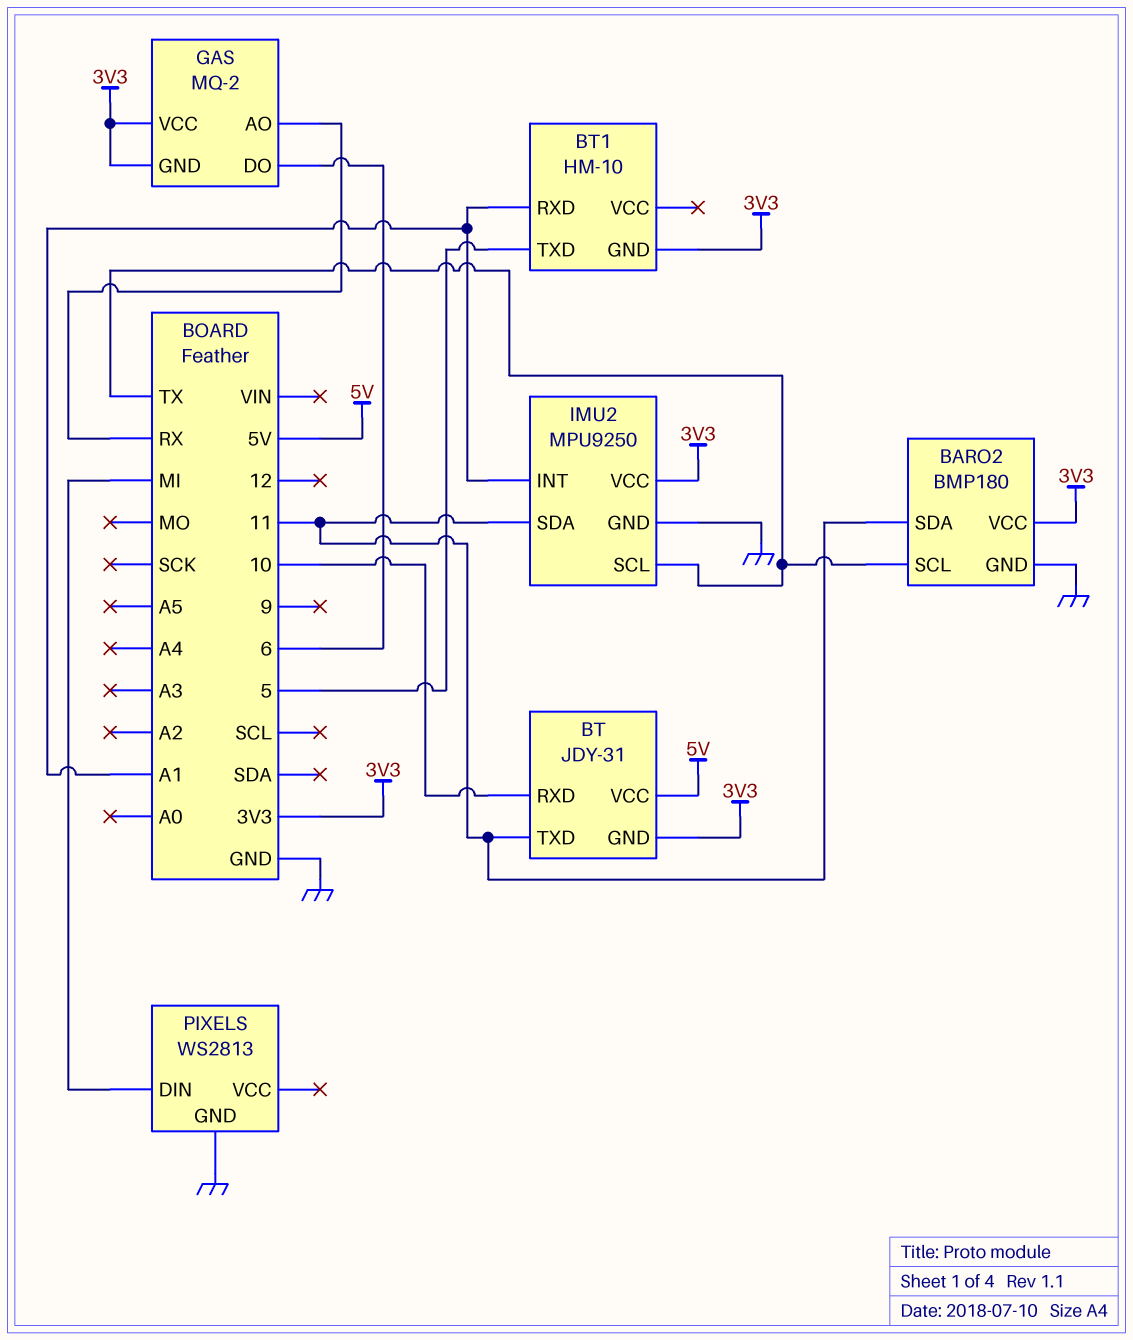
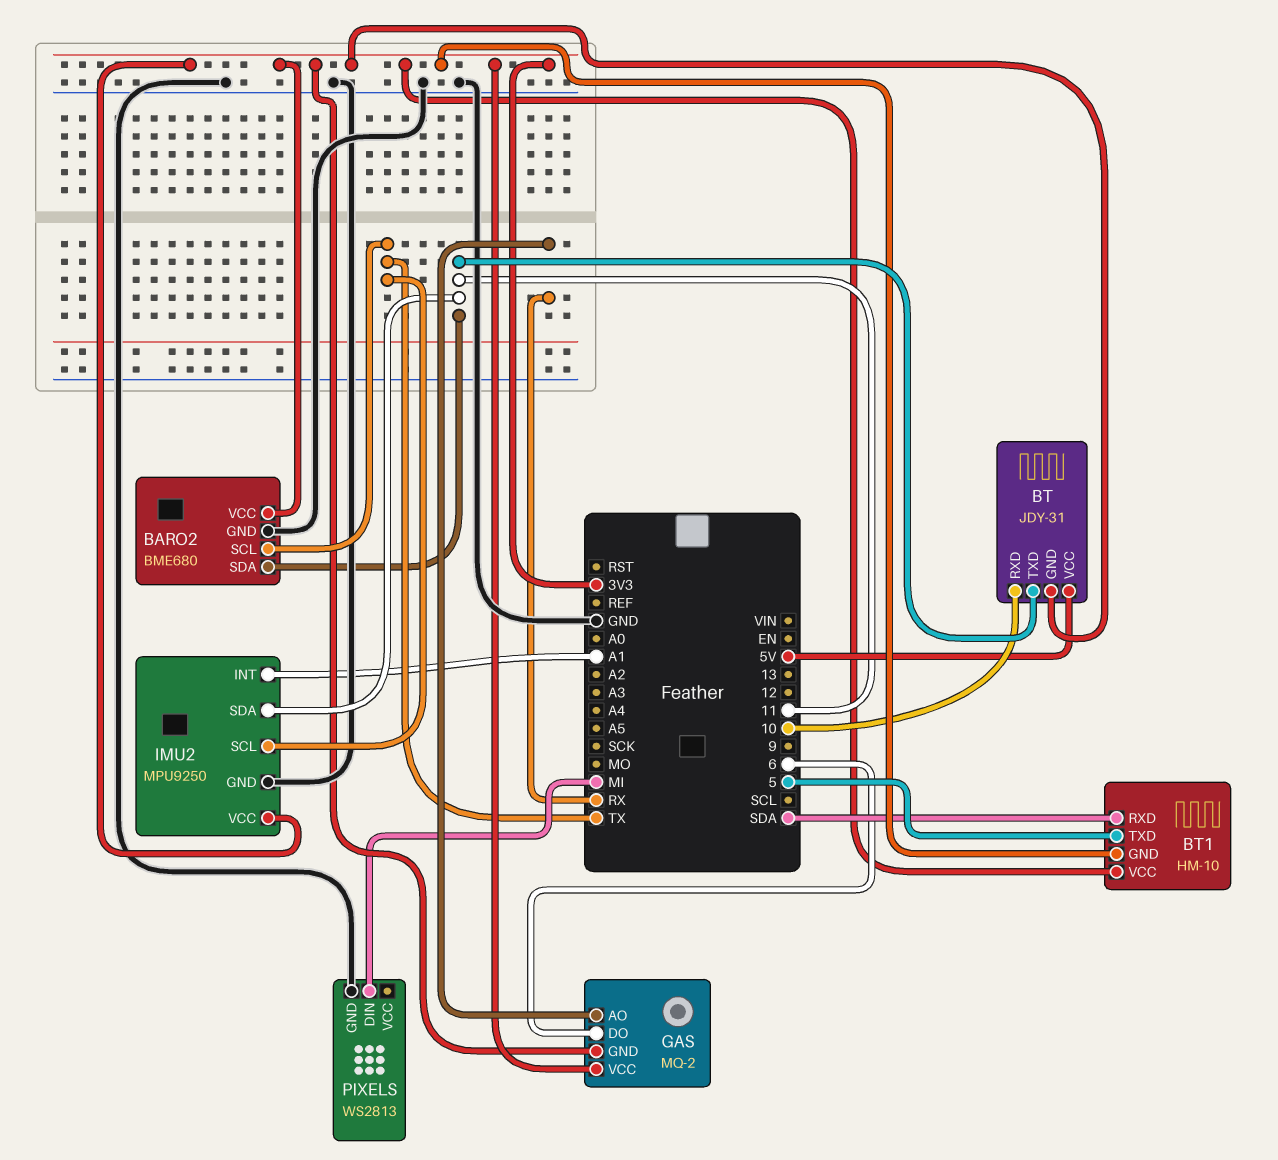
BARO2: BMP180 -> BME680
BT1 pin RXD: A1 -> SDA
BT1 pin VCC: none -> 3V3

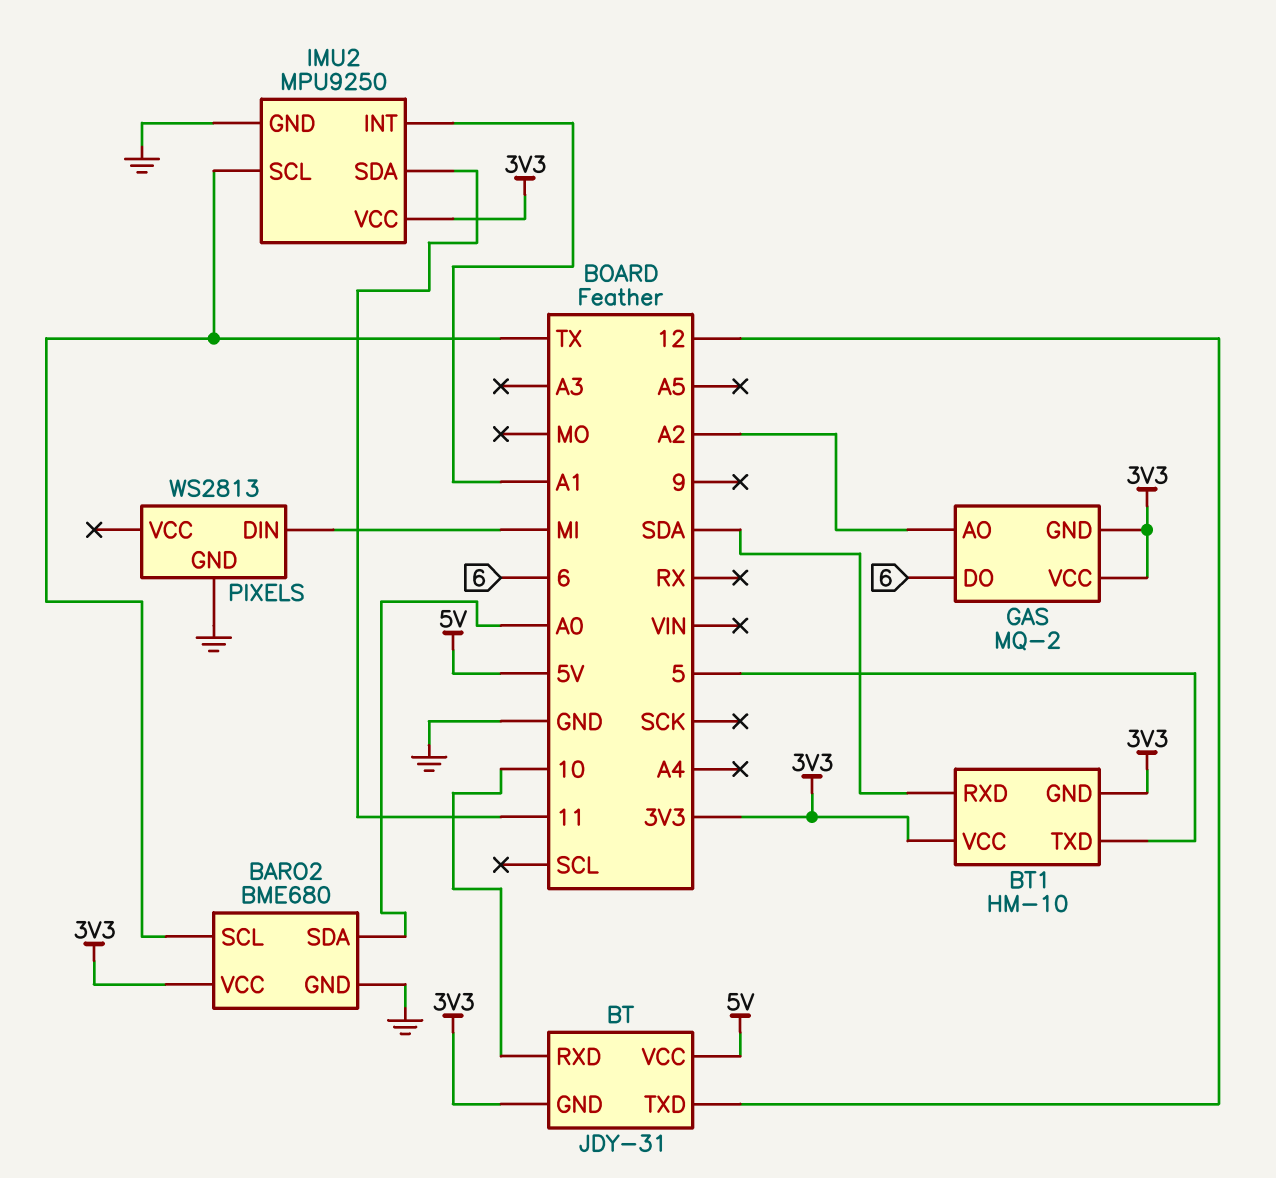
BARO2 pin SDA: 11 -> A0
BT pin TXD: 11 -> 12
GAS pin AO: RX -> A2

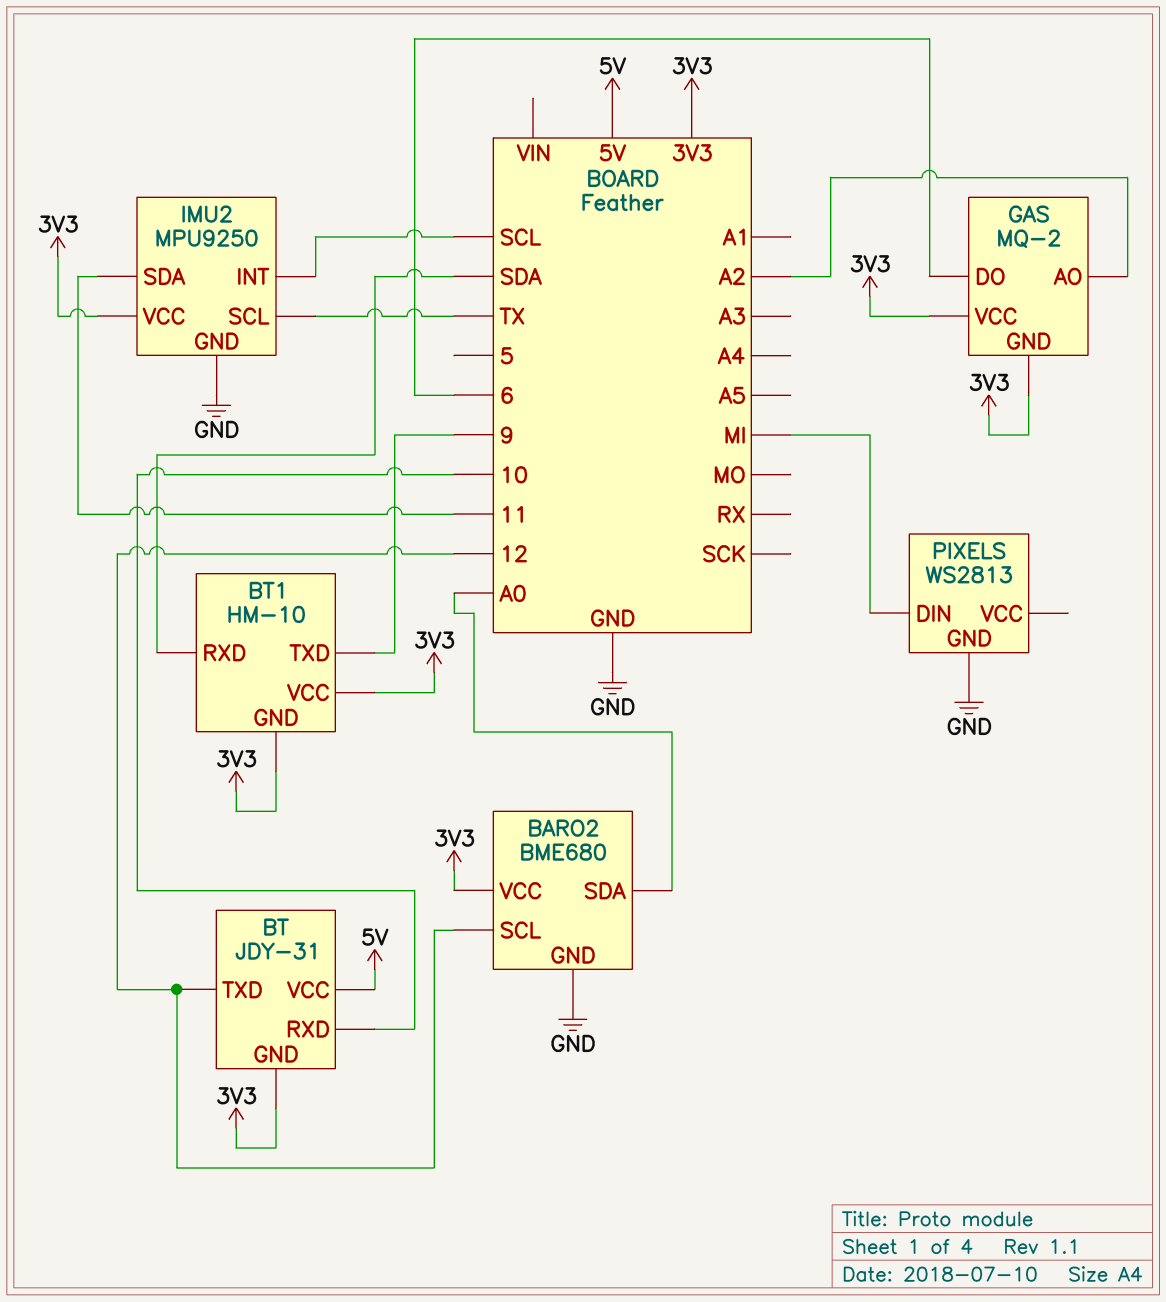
BARO2 pin SCL: TX -> 12
BT1 pin TXD: 5 -> 9
IMU2 pin INT: A1 -> SCL

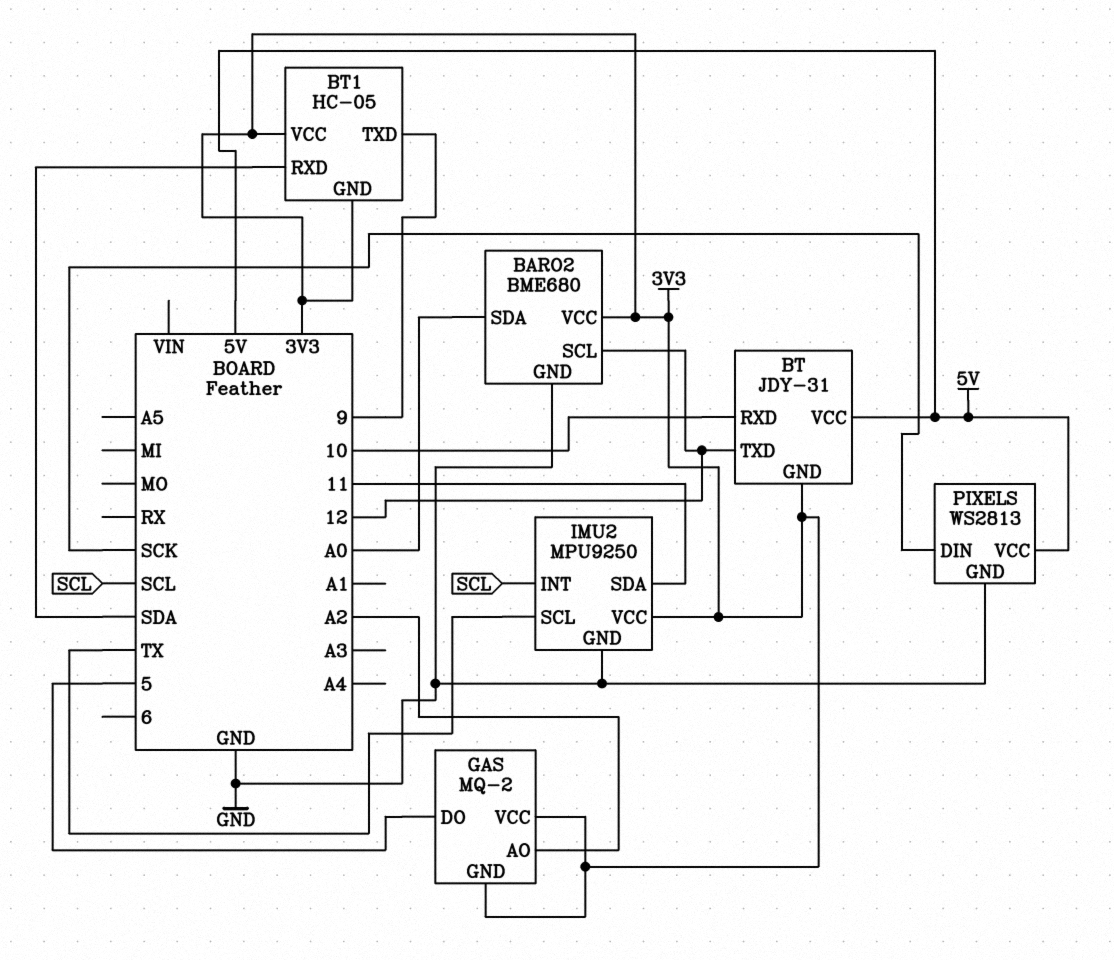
BT1: HM-10 -> HC-05
GAS pin DO: 6 -> 5
PIXELS pin DIN: MI -> SCK
PIXELS pin VCC: none -> 5V

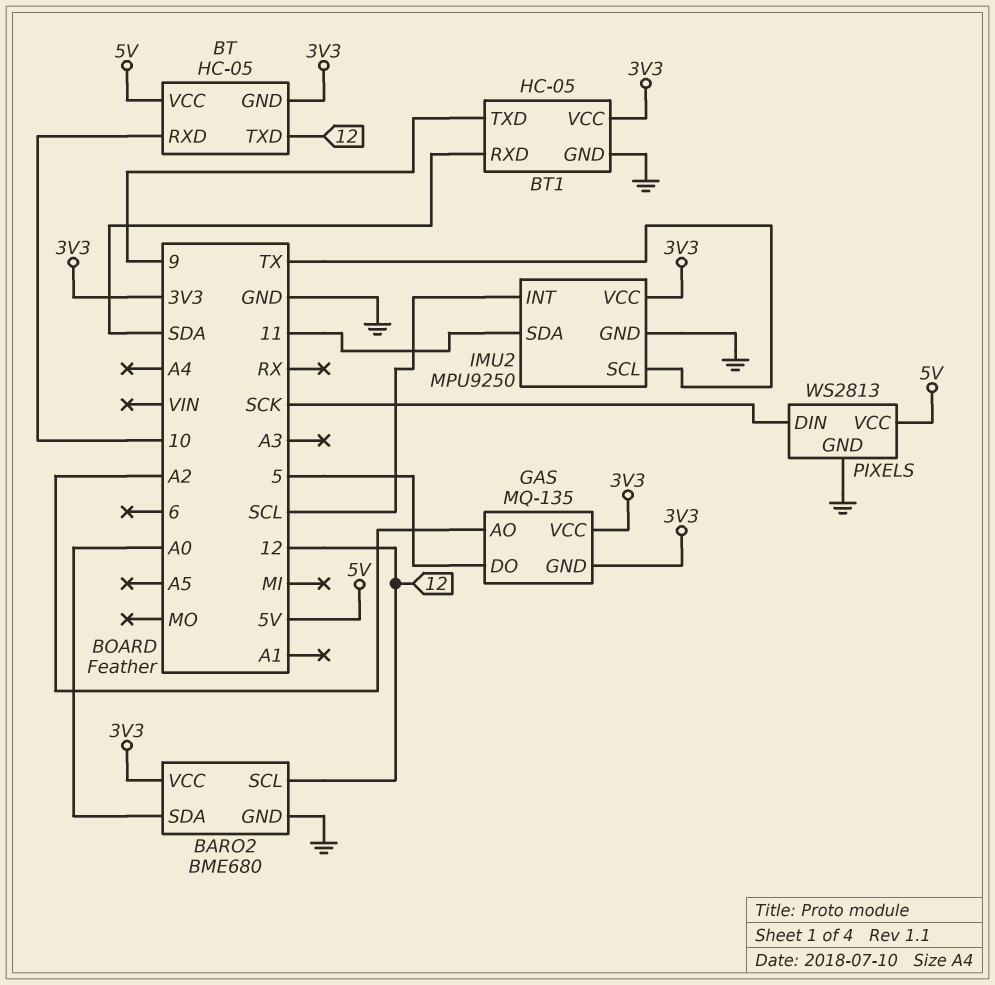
BT: JDY-31 -> HC-05
BT1 pin GND: 3V3 -> GND
GAS: MQ-2 -> MQ-135

